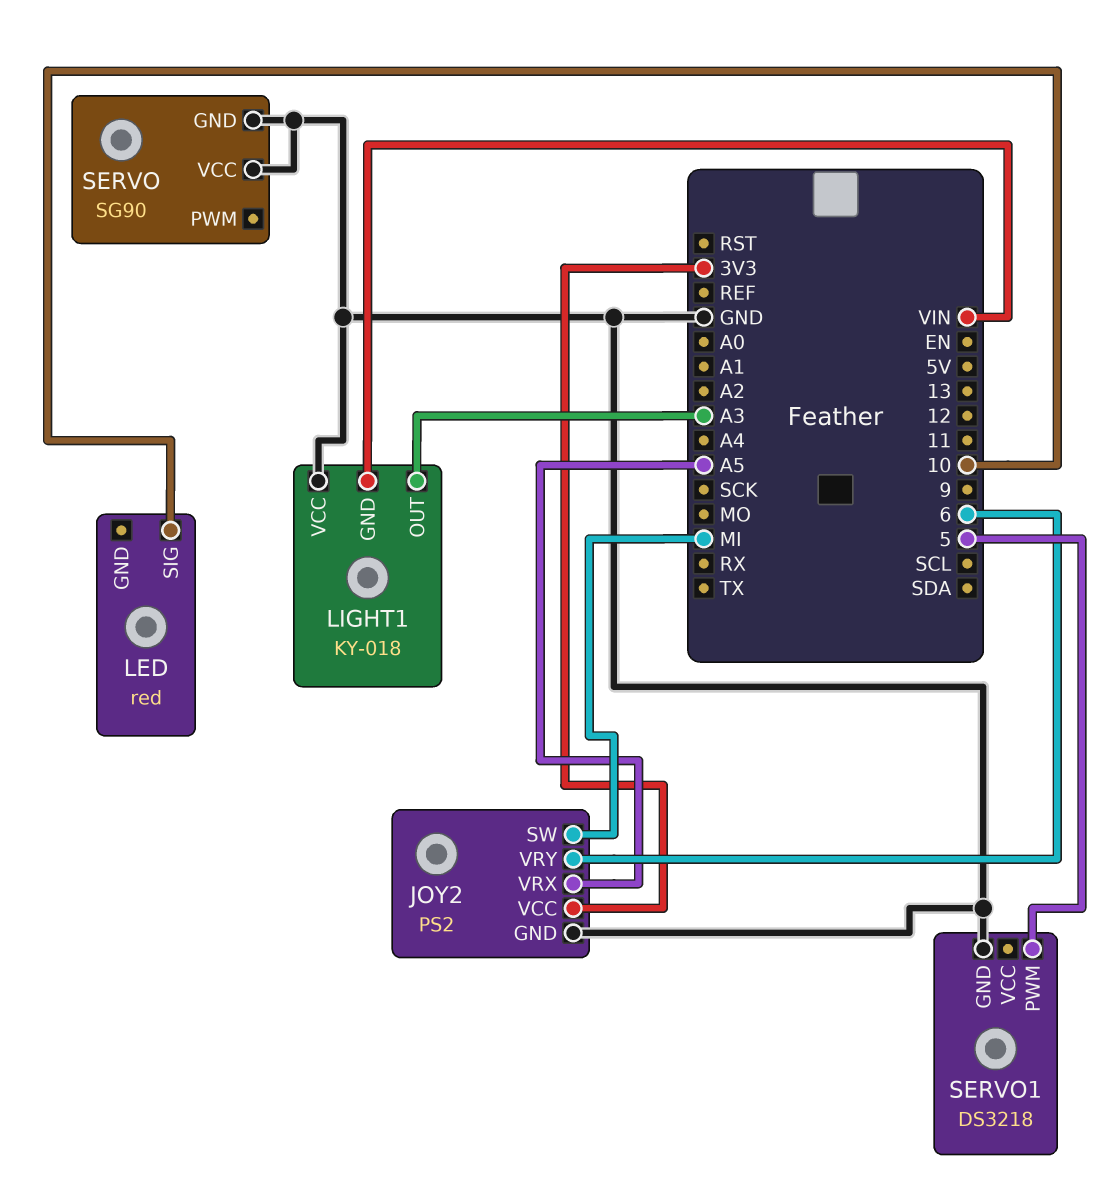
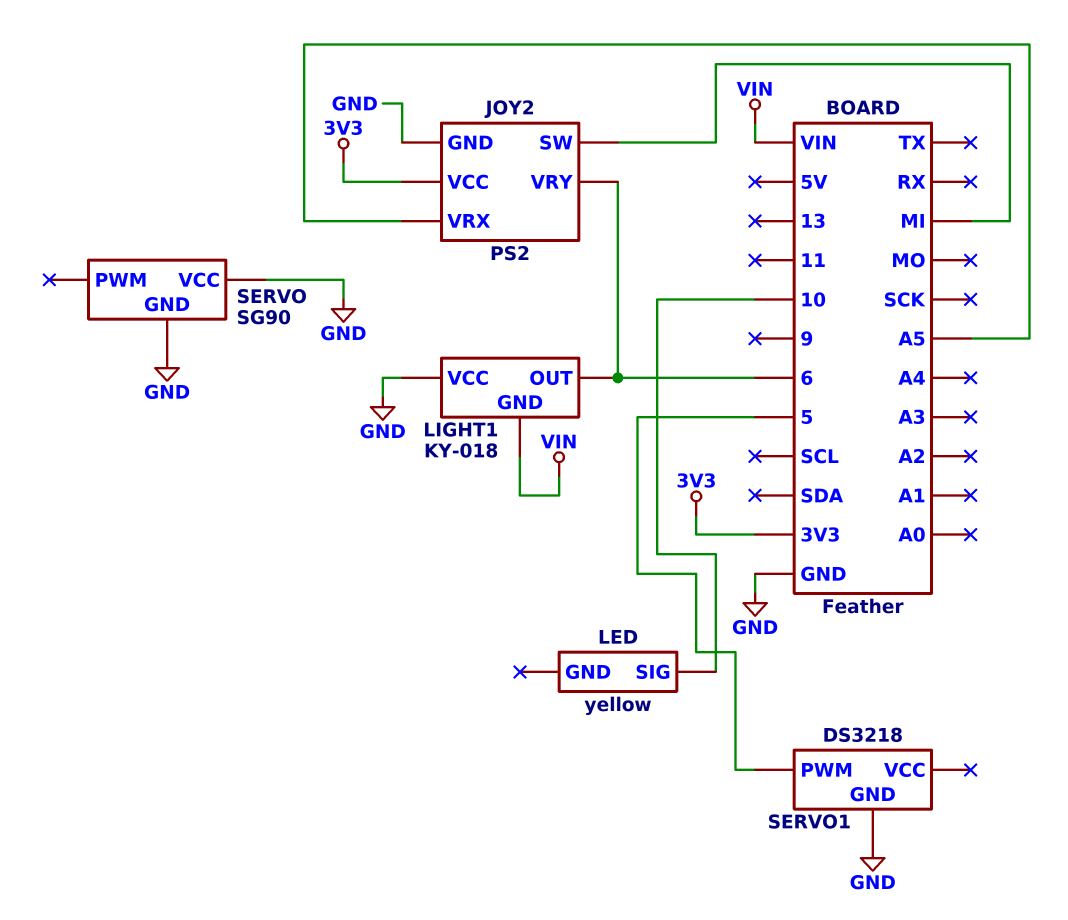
LED: red -> yellow
LIGHT1 pin OUT: A3 -> 6

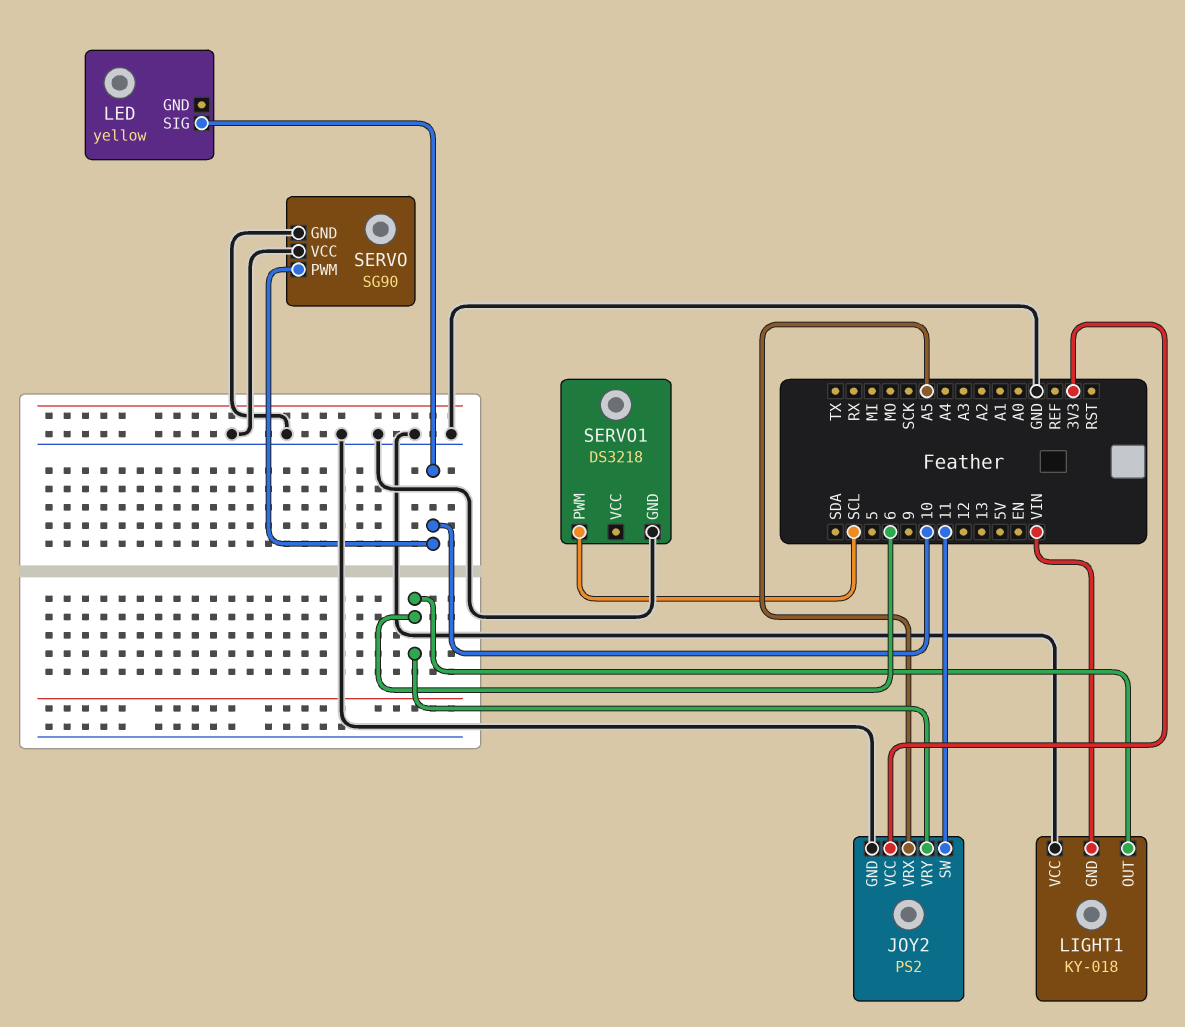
JOY2 pin SW: MI -> 11
SERVO pin PWM: none -> 10
SERVO1 pin PWM: 5 -> SCL

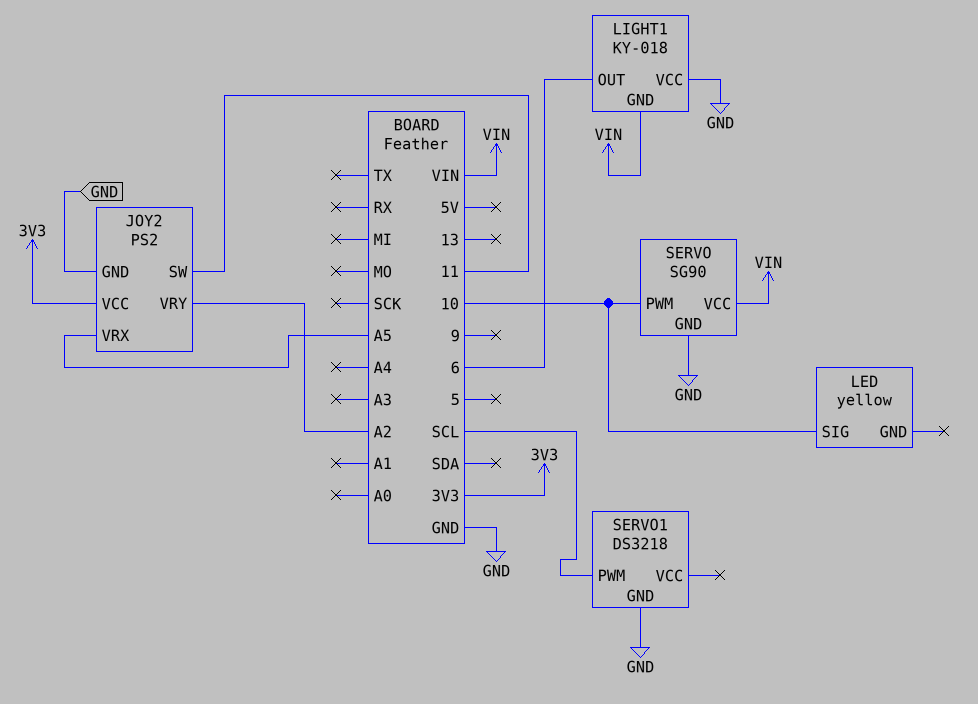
JOY2 pin VRY: 6 -> A2
SERVO pin VCC: GND -> VIN

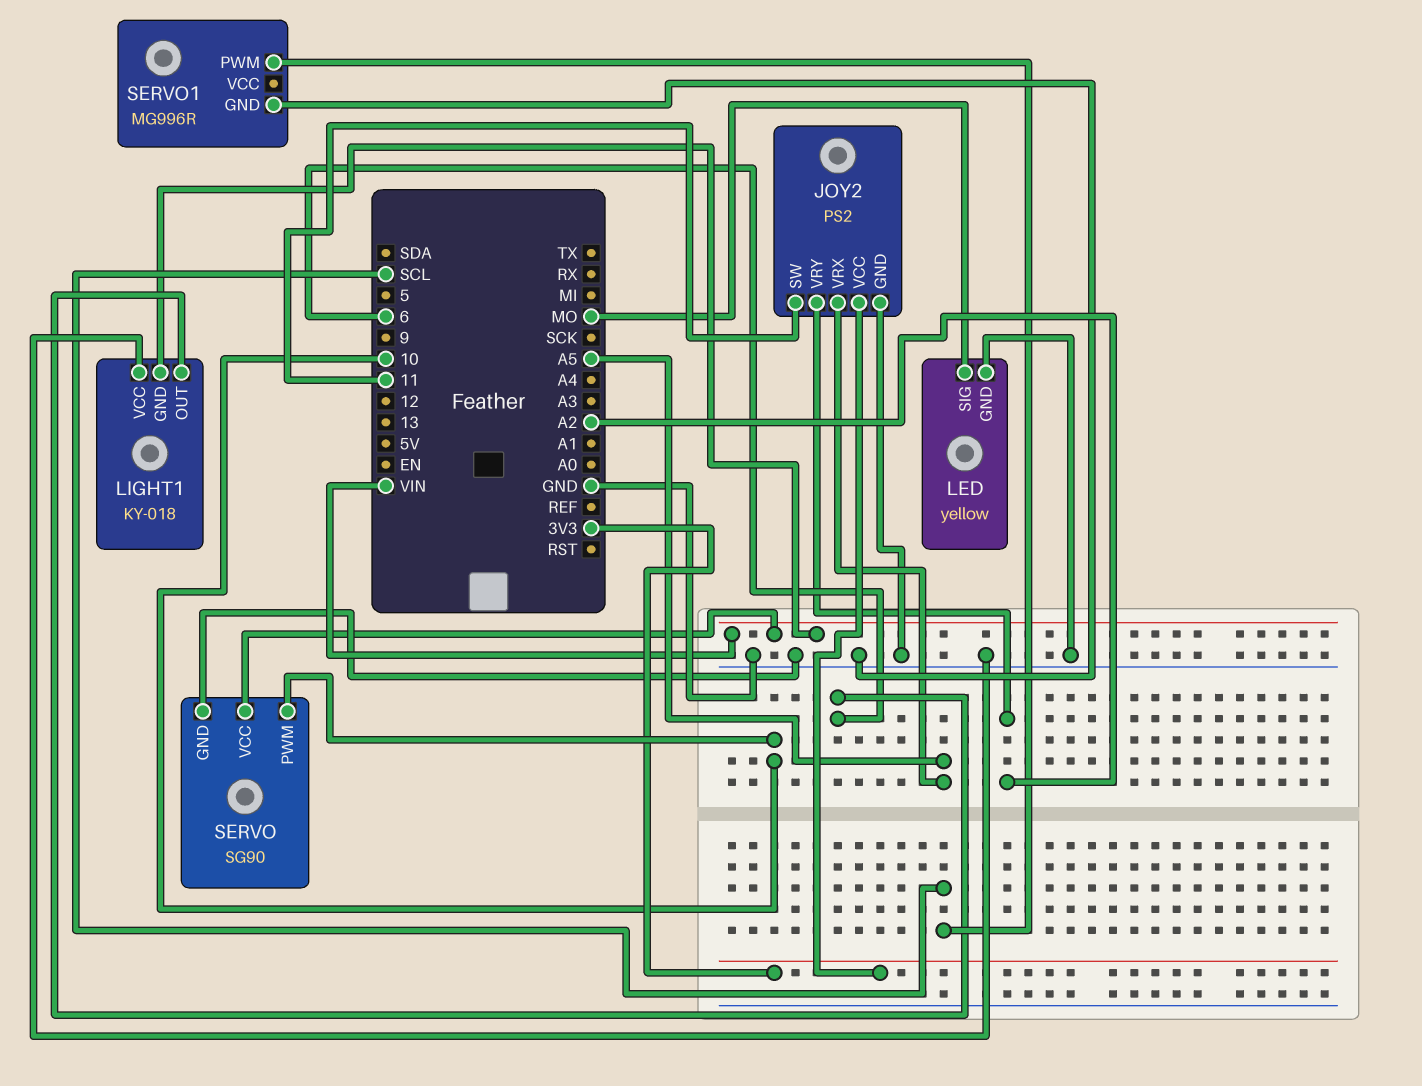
LED pin GND: none -> GND
LED pin SIG: 10 -> MO
SERVO1: DS3218 -> MG996R

